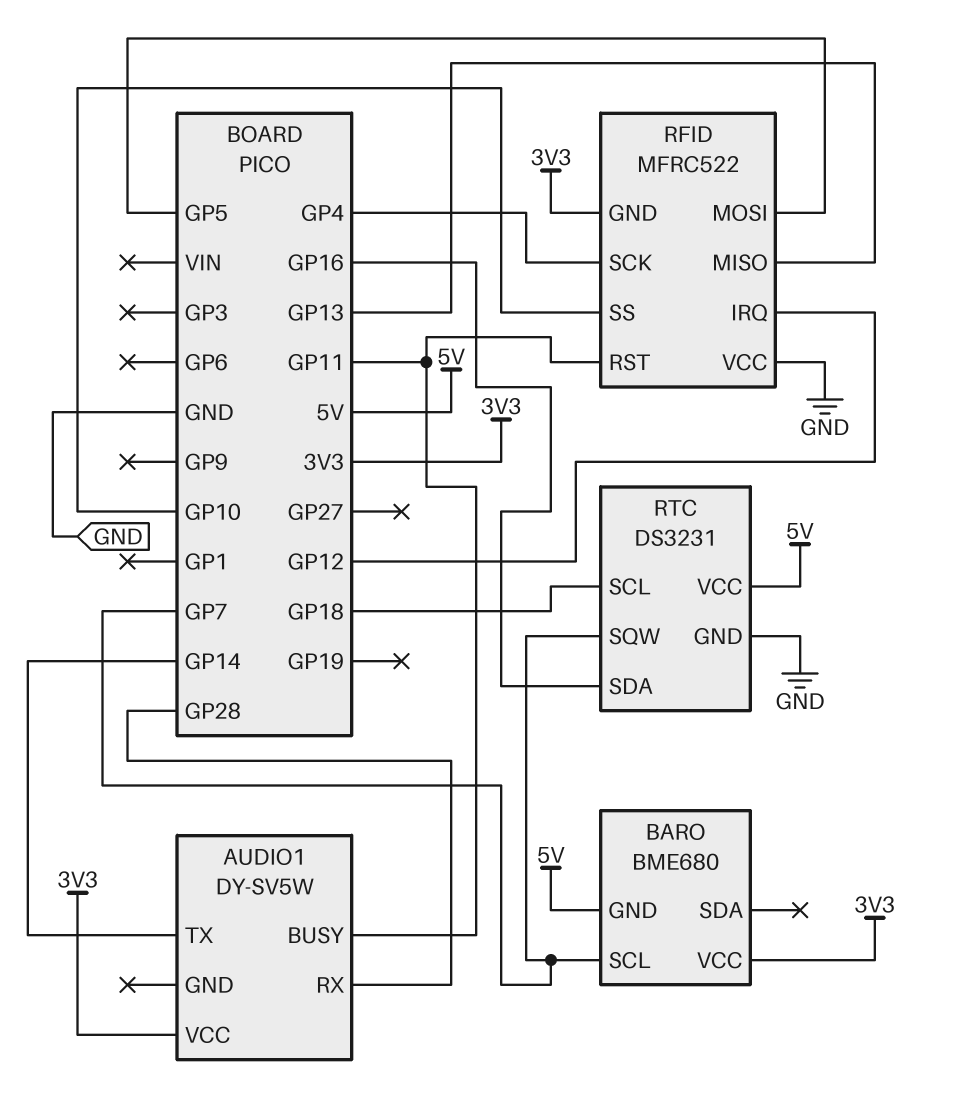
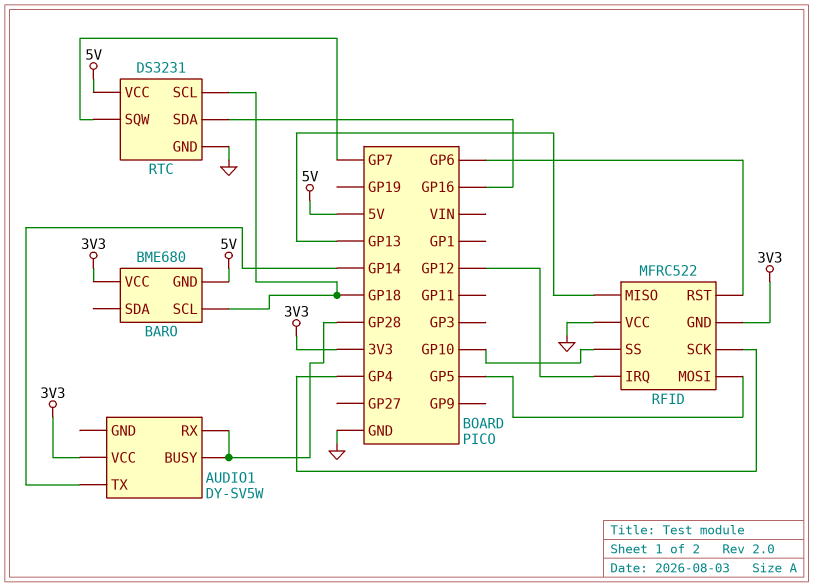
AUDIO1 pin BUSY: GP11 -> GP28
BARO pin SCL: GP7 -> GP18
RFID pin RST: GP11 -> GP6

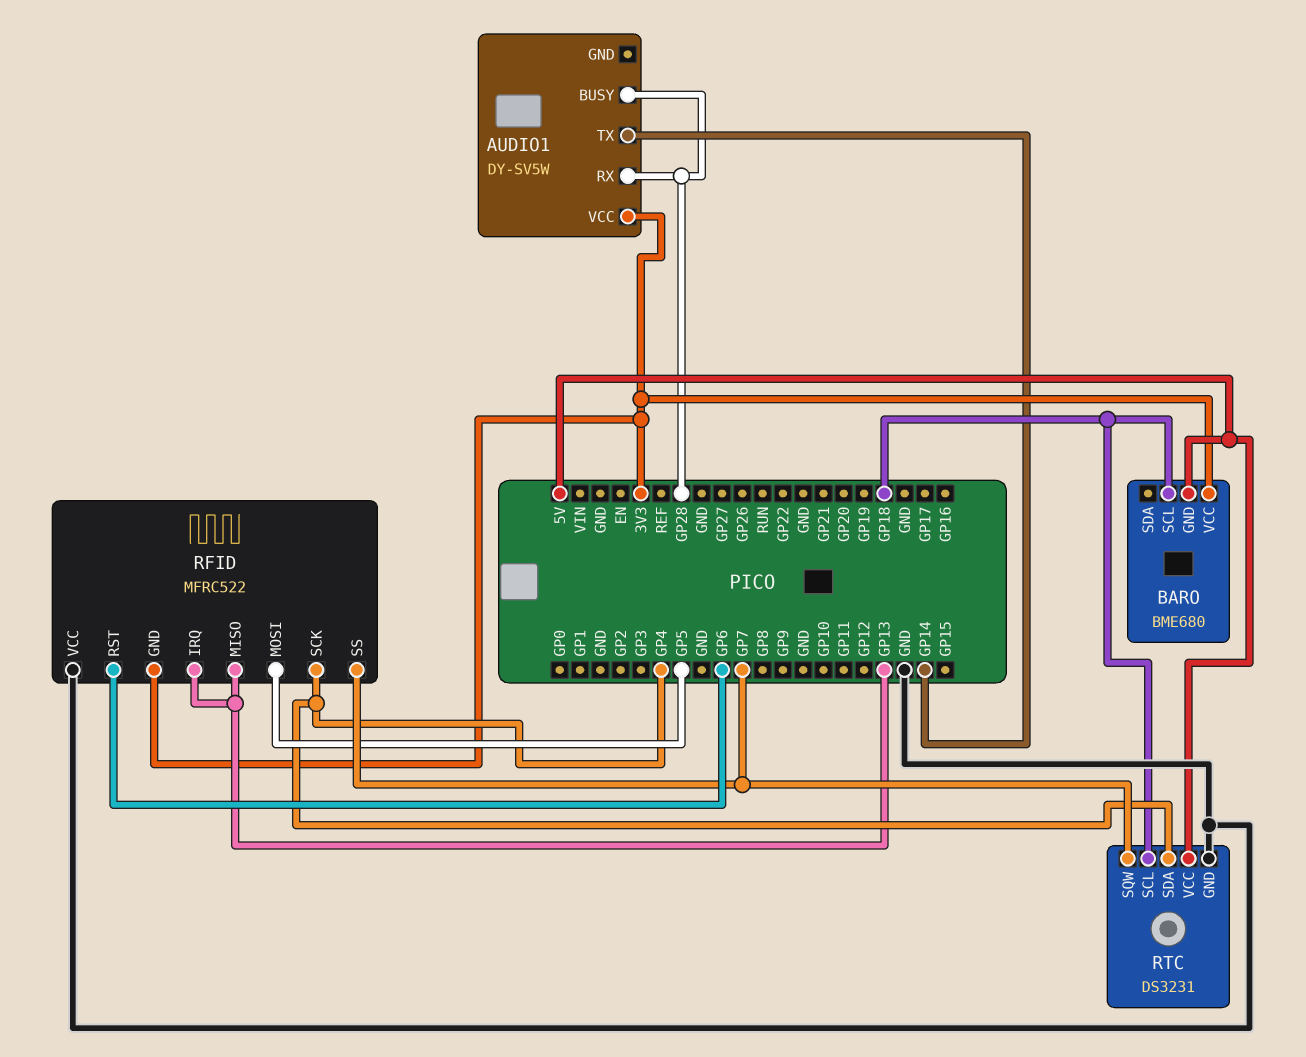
RFID pin IRQ: GP12 -> GP13
RFID pin SS: GP10 -> GP7
RTC pin SDA: GP16 -> GP4

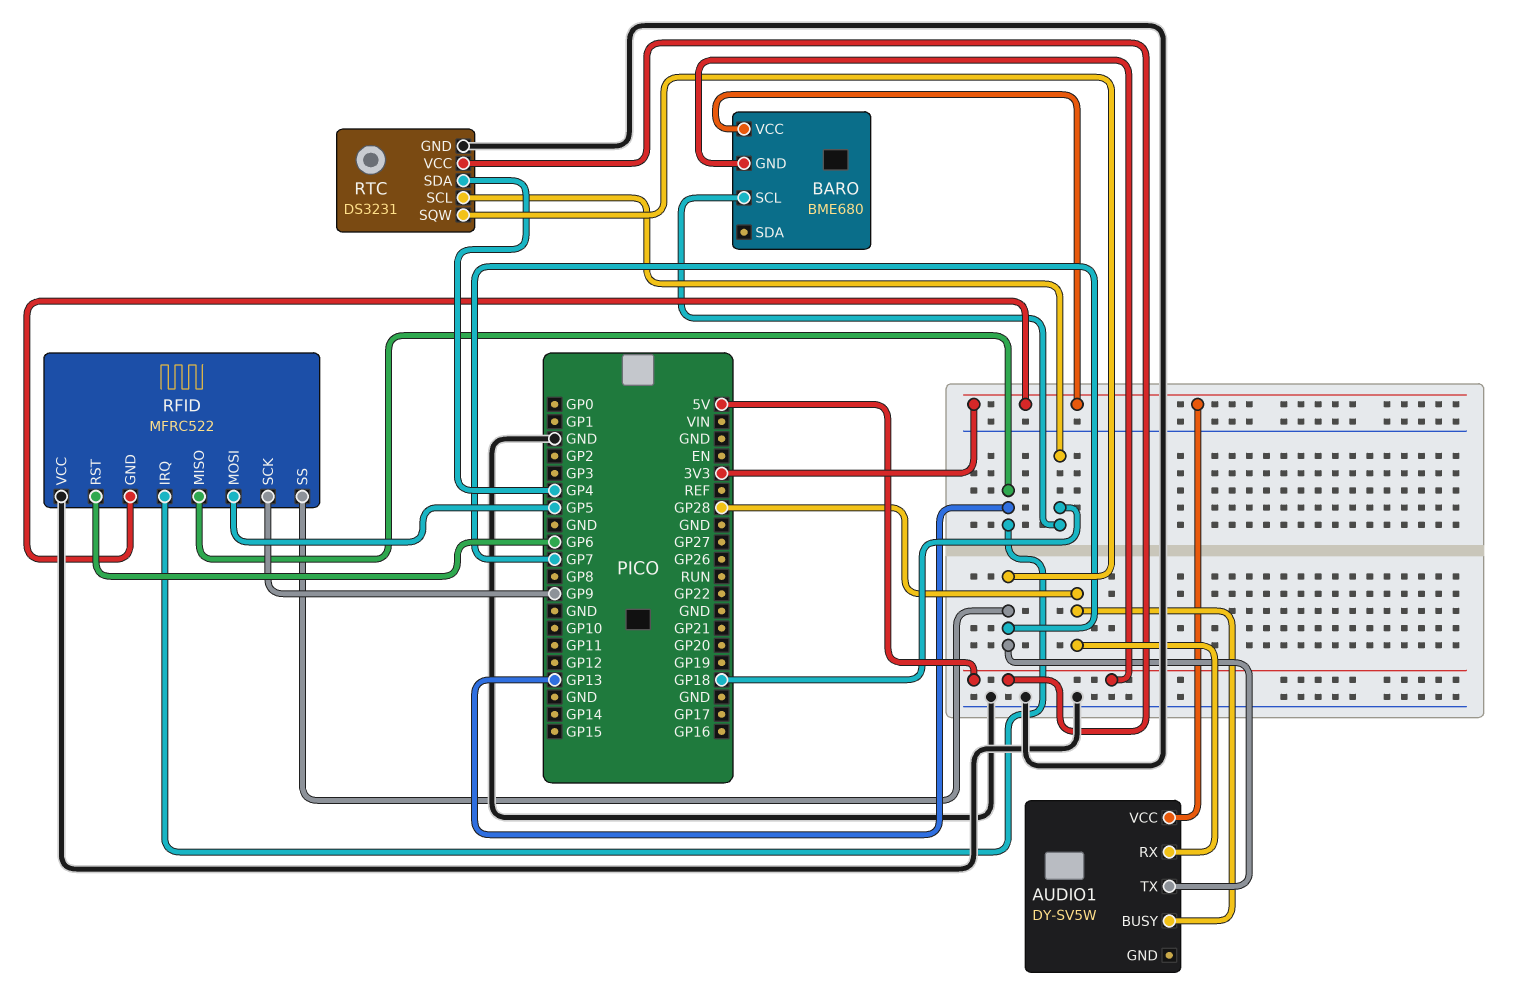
AUDIO1 pin TX: GP14 -> GP7
RFID pin SCK: GP4 -> GP9

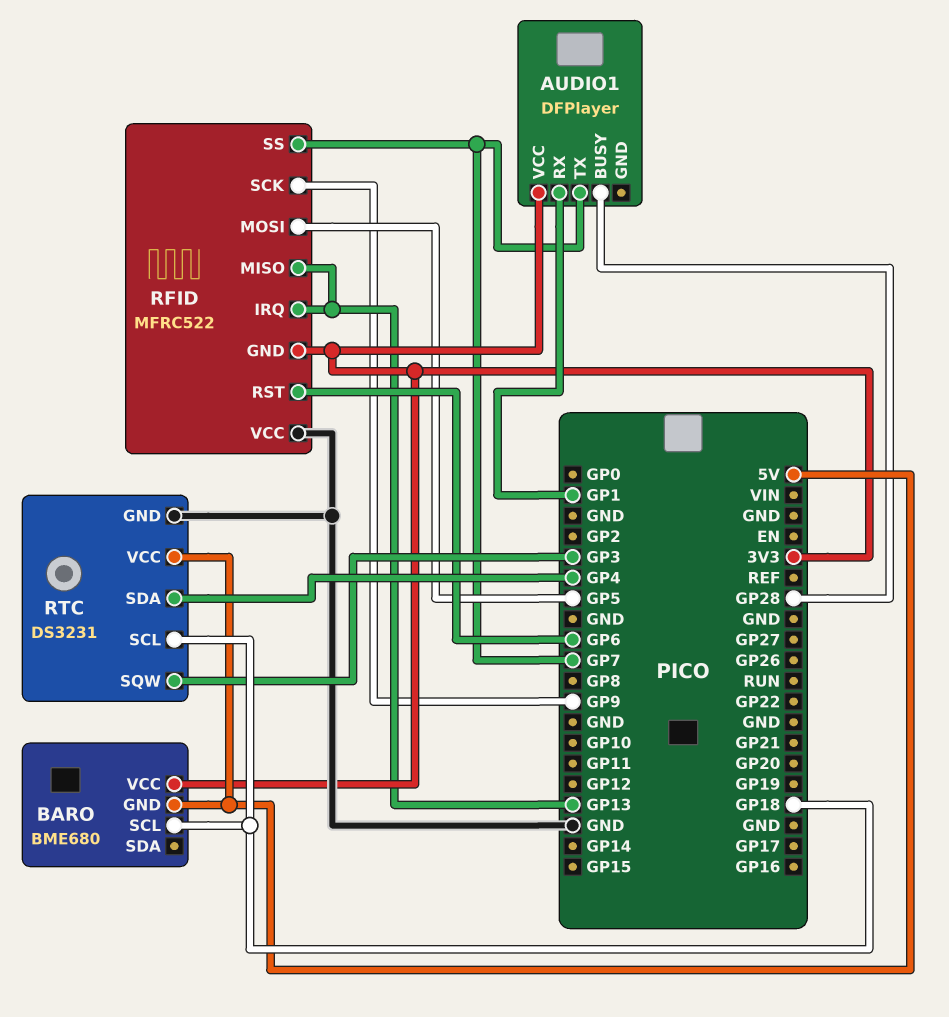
AUDIO1: DY-SV5W -> DFPlayer
AUDIO1 pin RX: GP28 -> GP1
RTC pin SQW: GP7 -> GP3

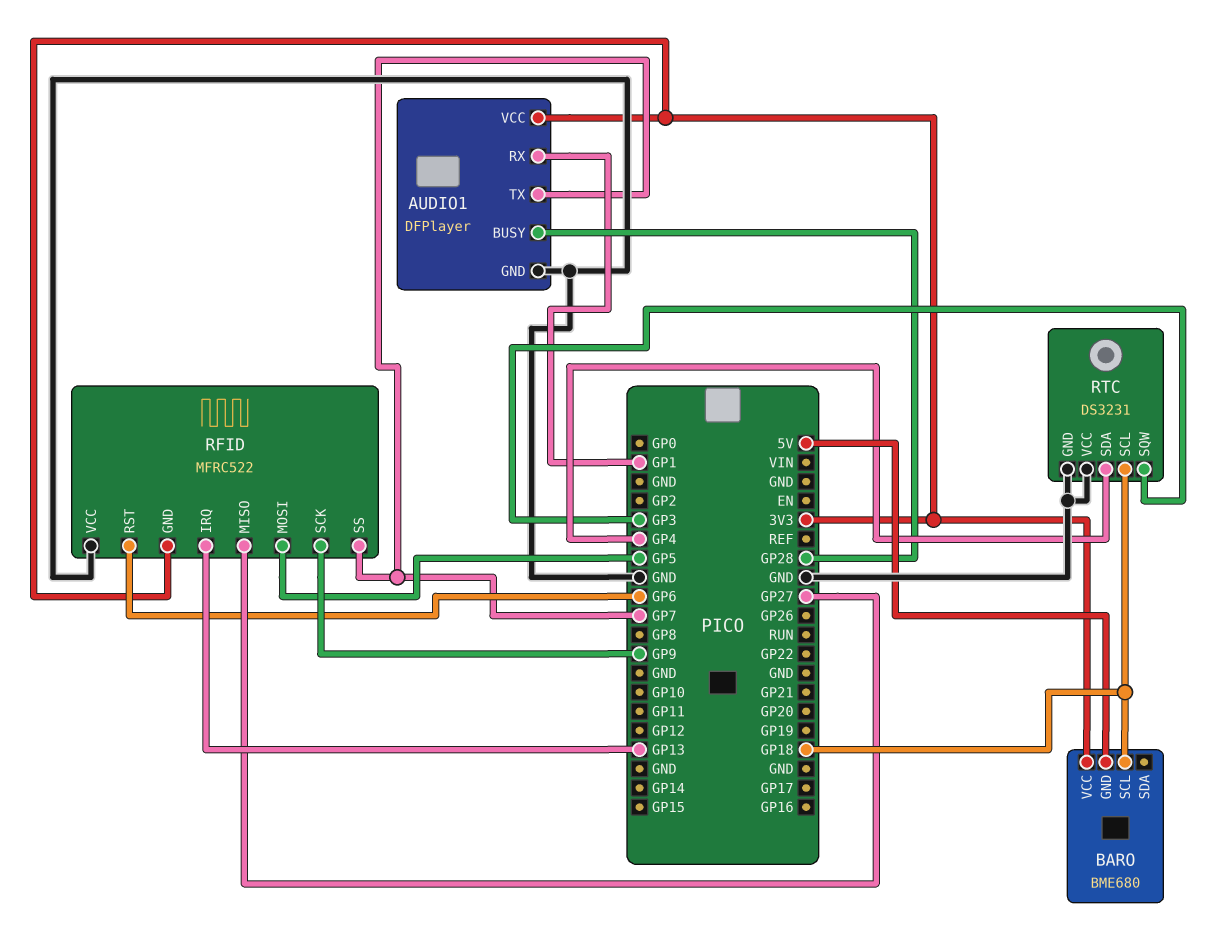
AUDIO1 pin GND: none -> GND
RFID pin MISO: GP13 -> GP27
RTC pin VCC: 5V -> GND

